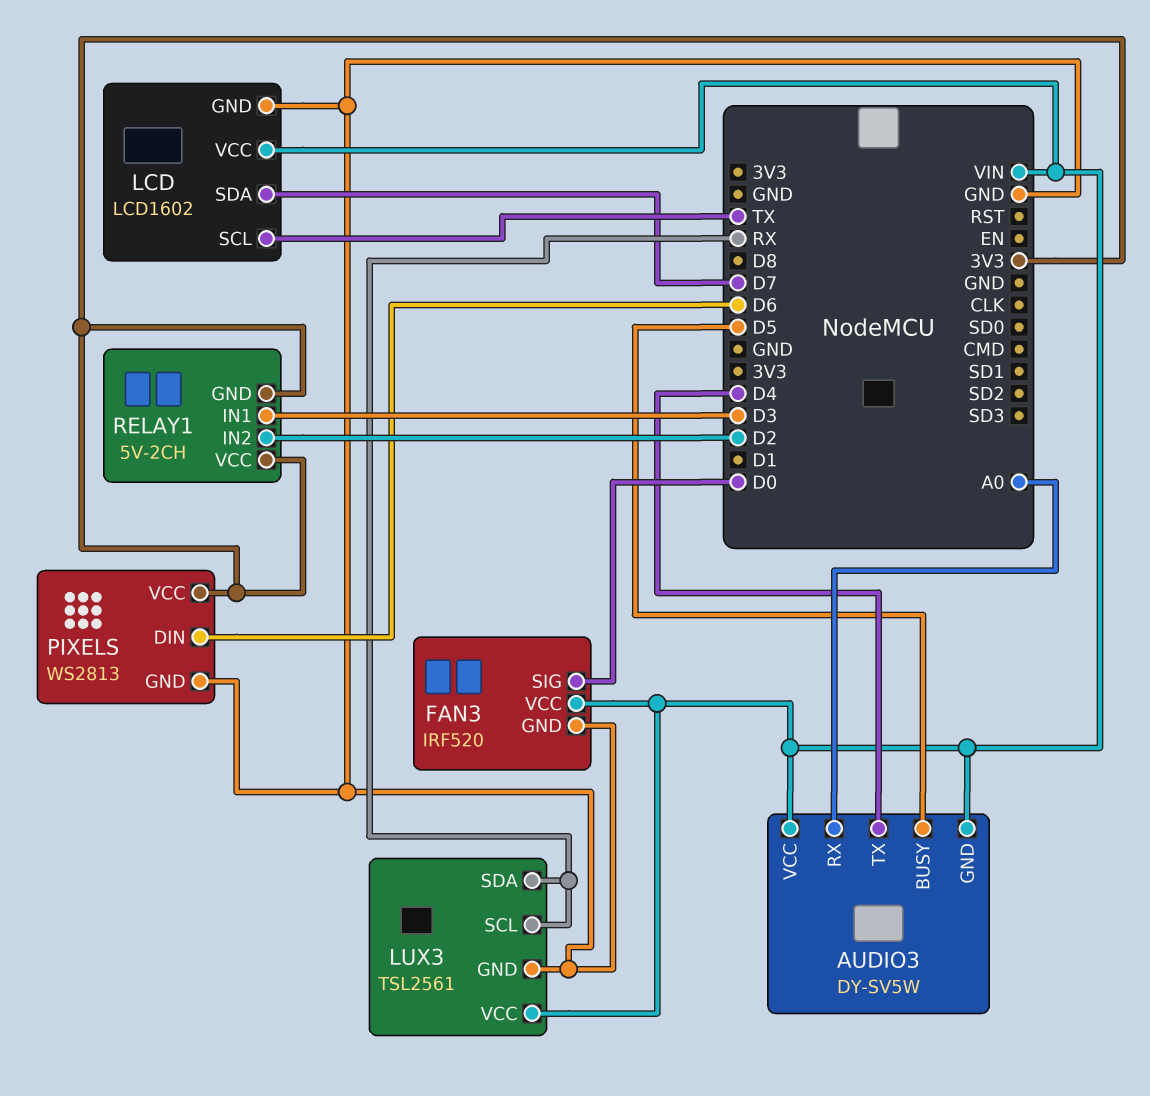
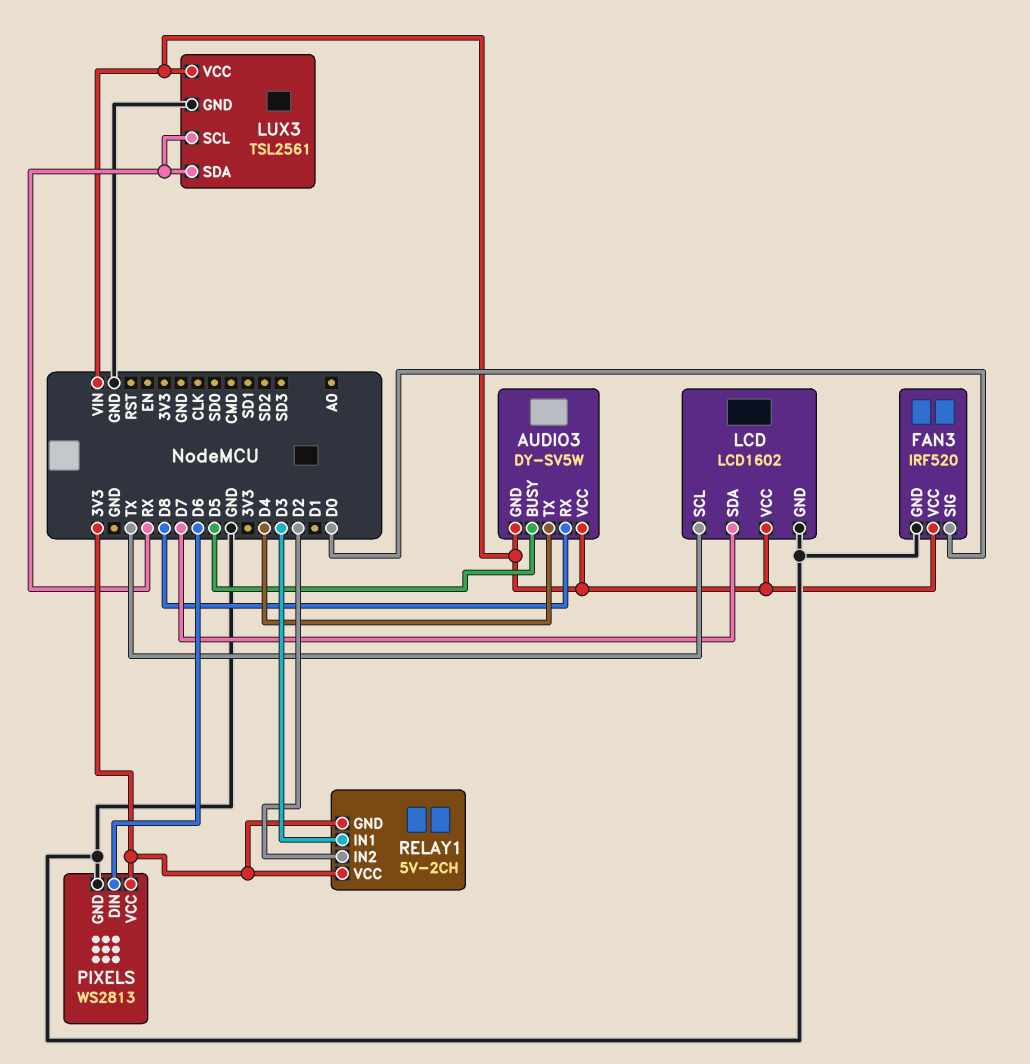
AUDIO3 pin RX: A0 -> D8

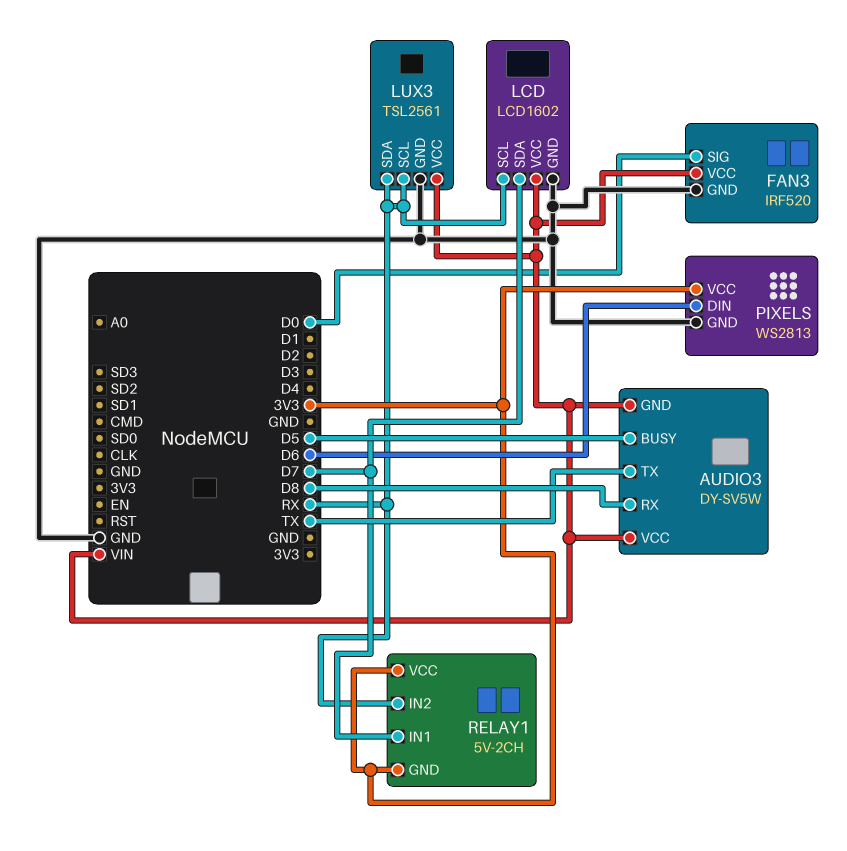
AUDIO3 pin TX: D4 -> TX
LCD pin SCL: TX -> RX
RELAY1 pin IN1: D3 -> D7
RELAY1 pin IN2: D2 -> RX

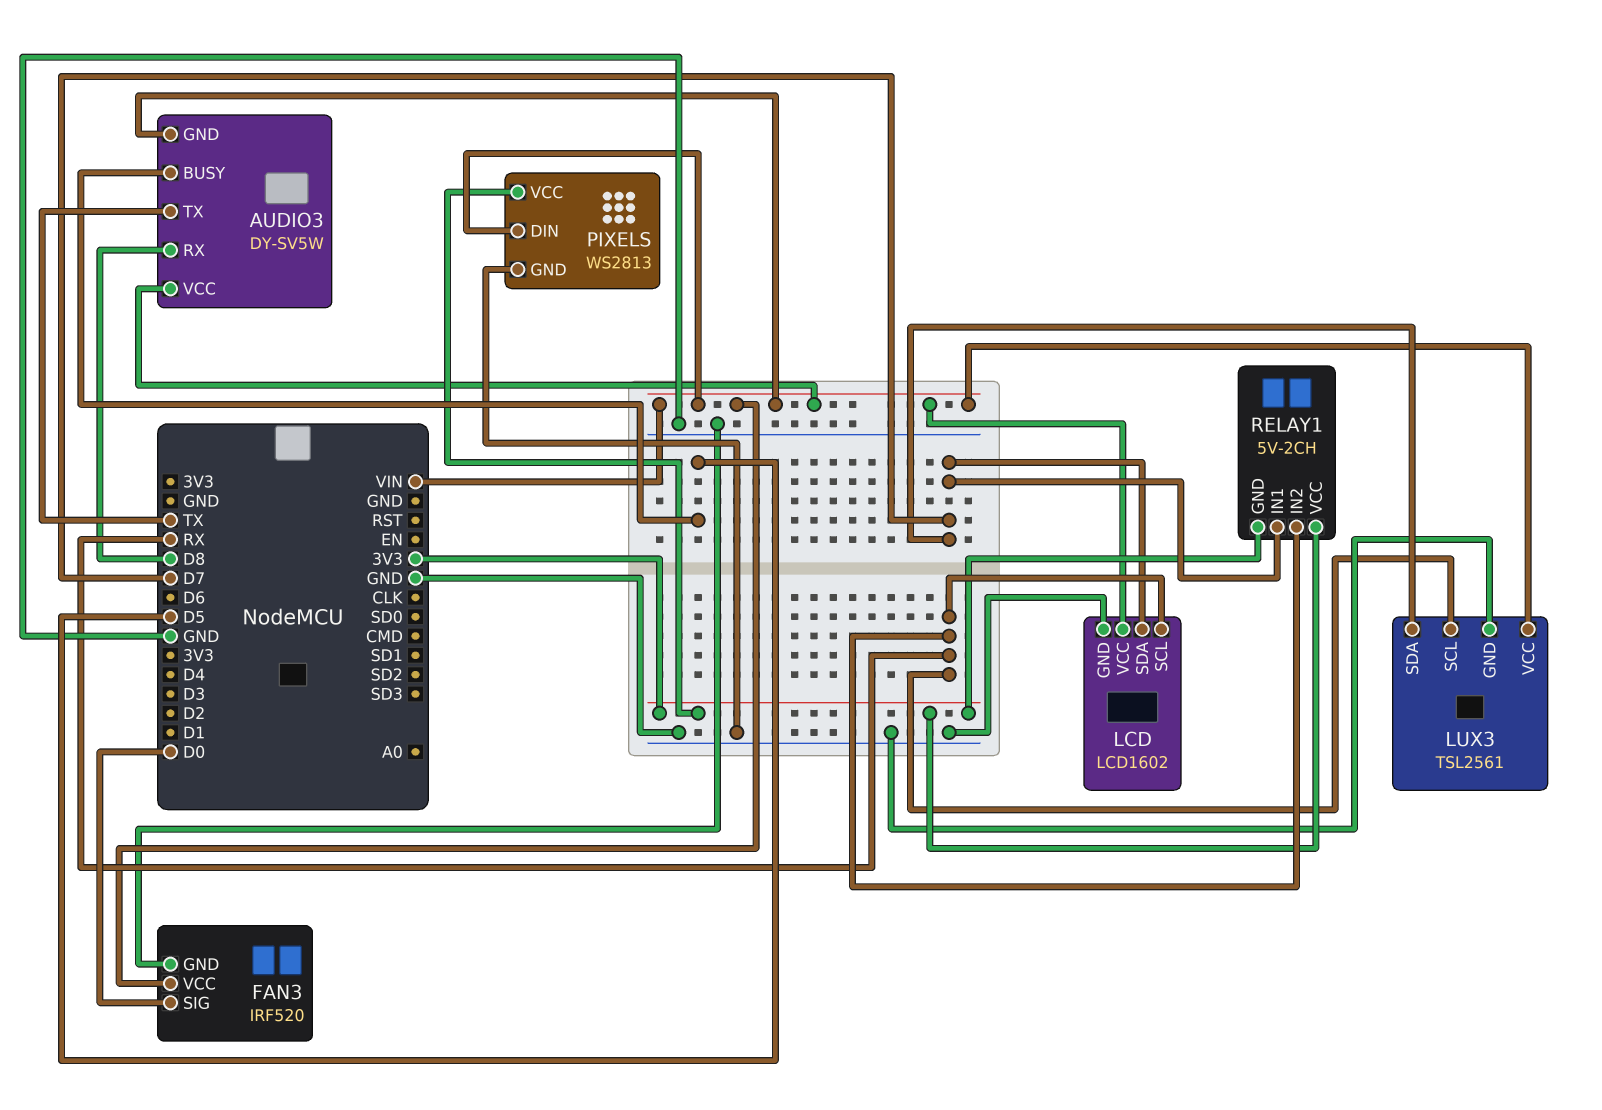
LUX3 pin SDA: RX -> D7
PIXELS pin DIN: D6 -> VIN

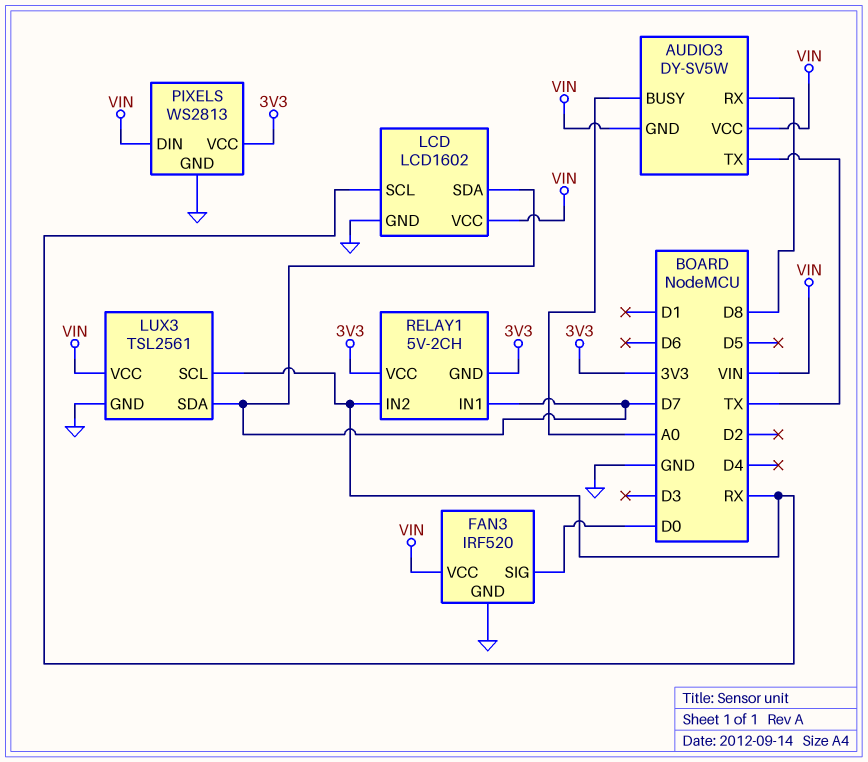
AUDIO3 pin BUSY: D5 -> A0

